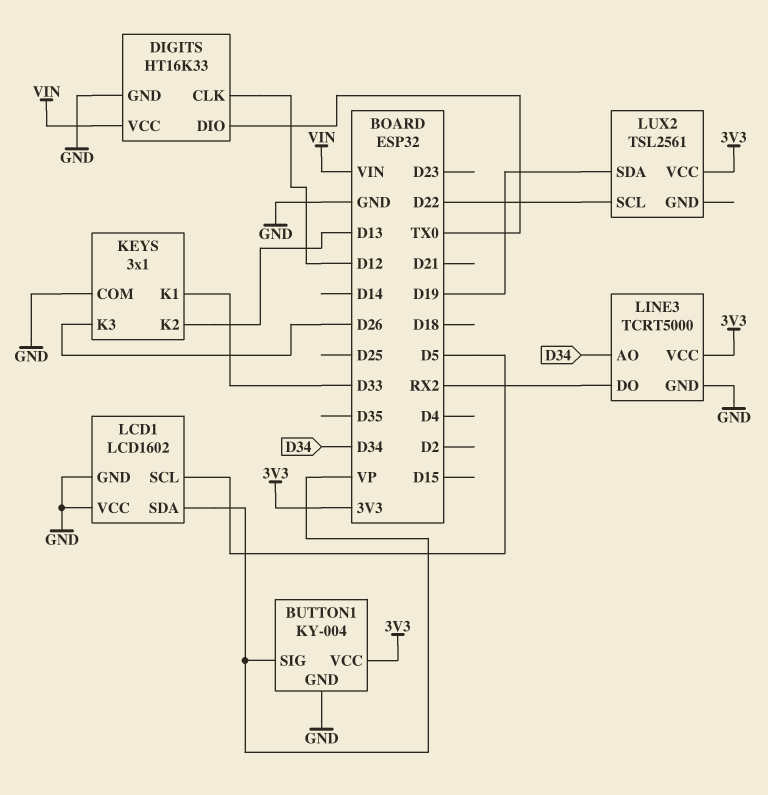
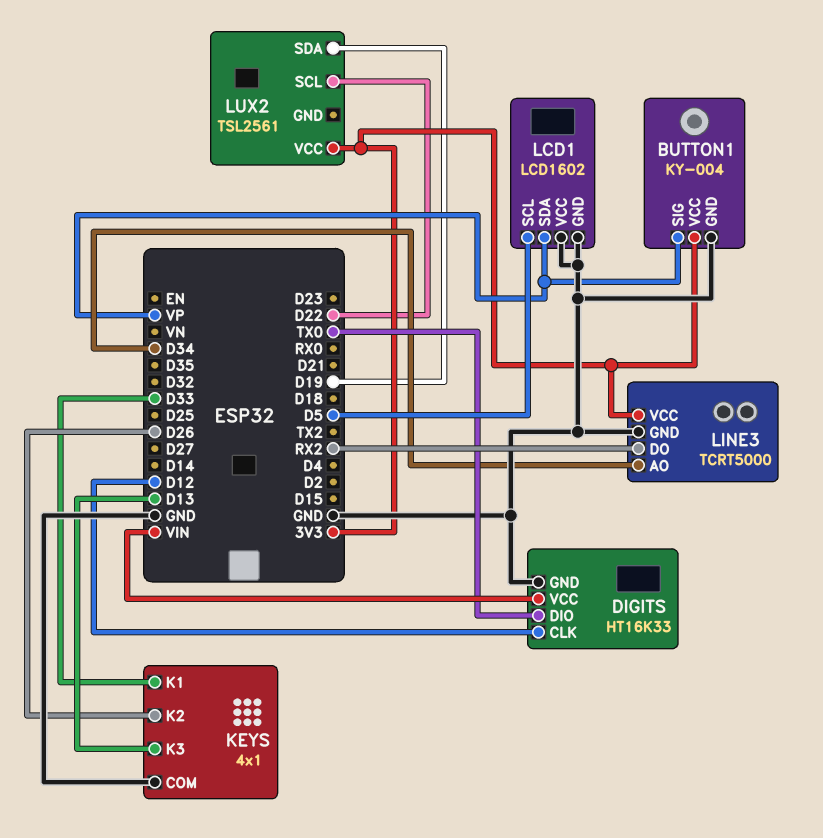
KEYS: 3x1 -> 4x1
KEYS pin K2: D13 -> D26
KEYS pin K3: D26 -> D13

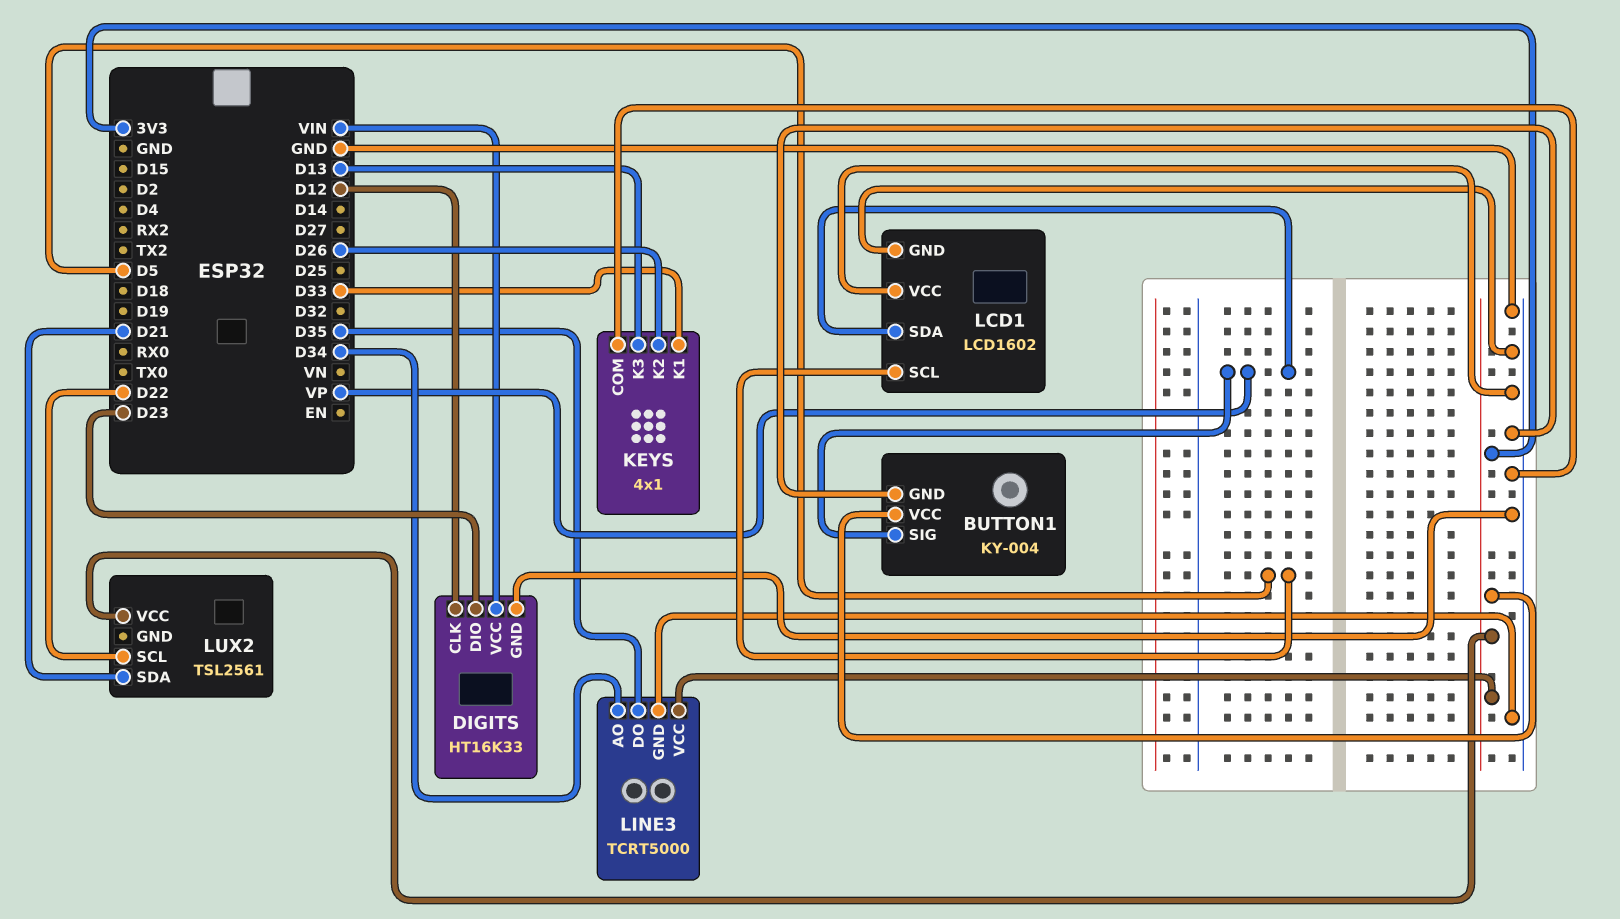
DIGITS pin DIO: TX0 -> D23
LINE3 pin DO: RX2 -> D35
LUX2 pin SDA: D19 -> D21

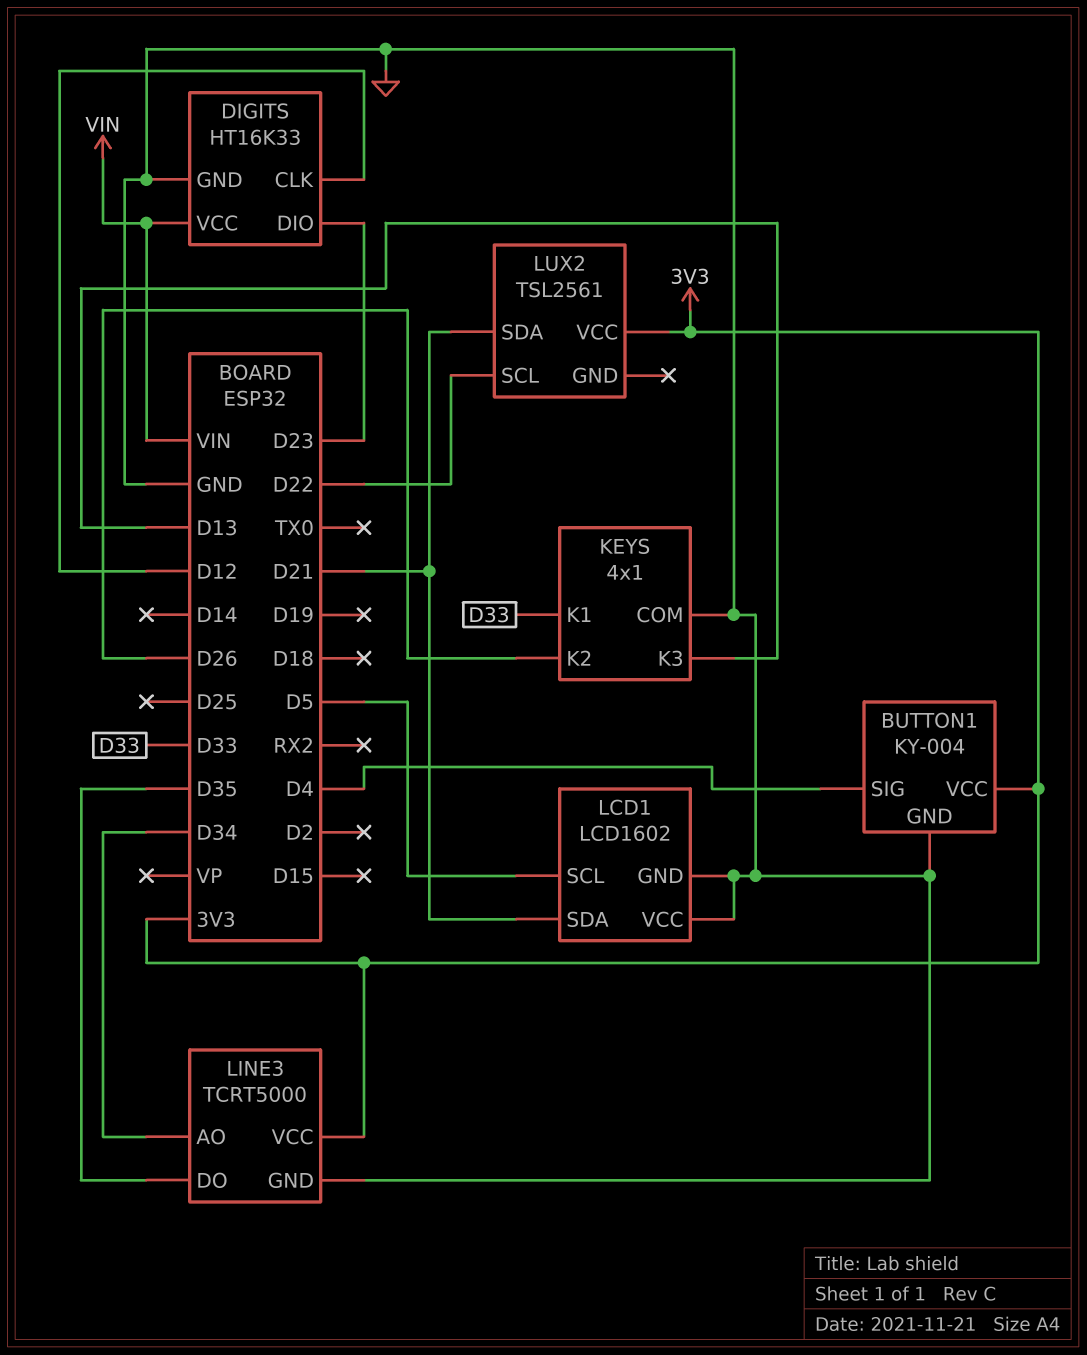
BUTTON1 pin SIG: VP -> D4
LCD1 pin SDA: VP -> D21

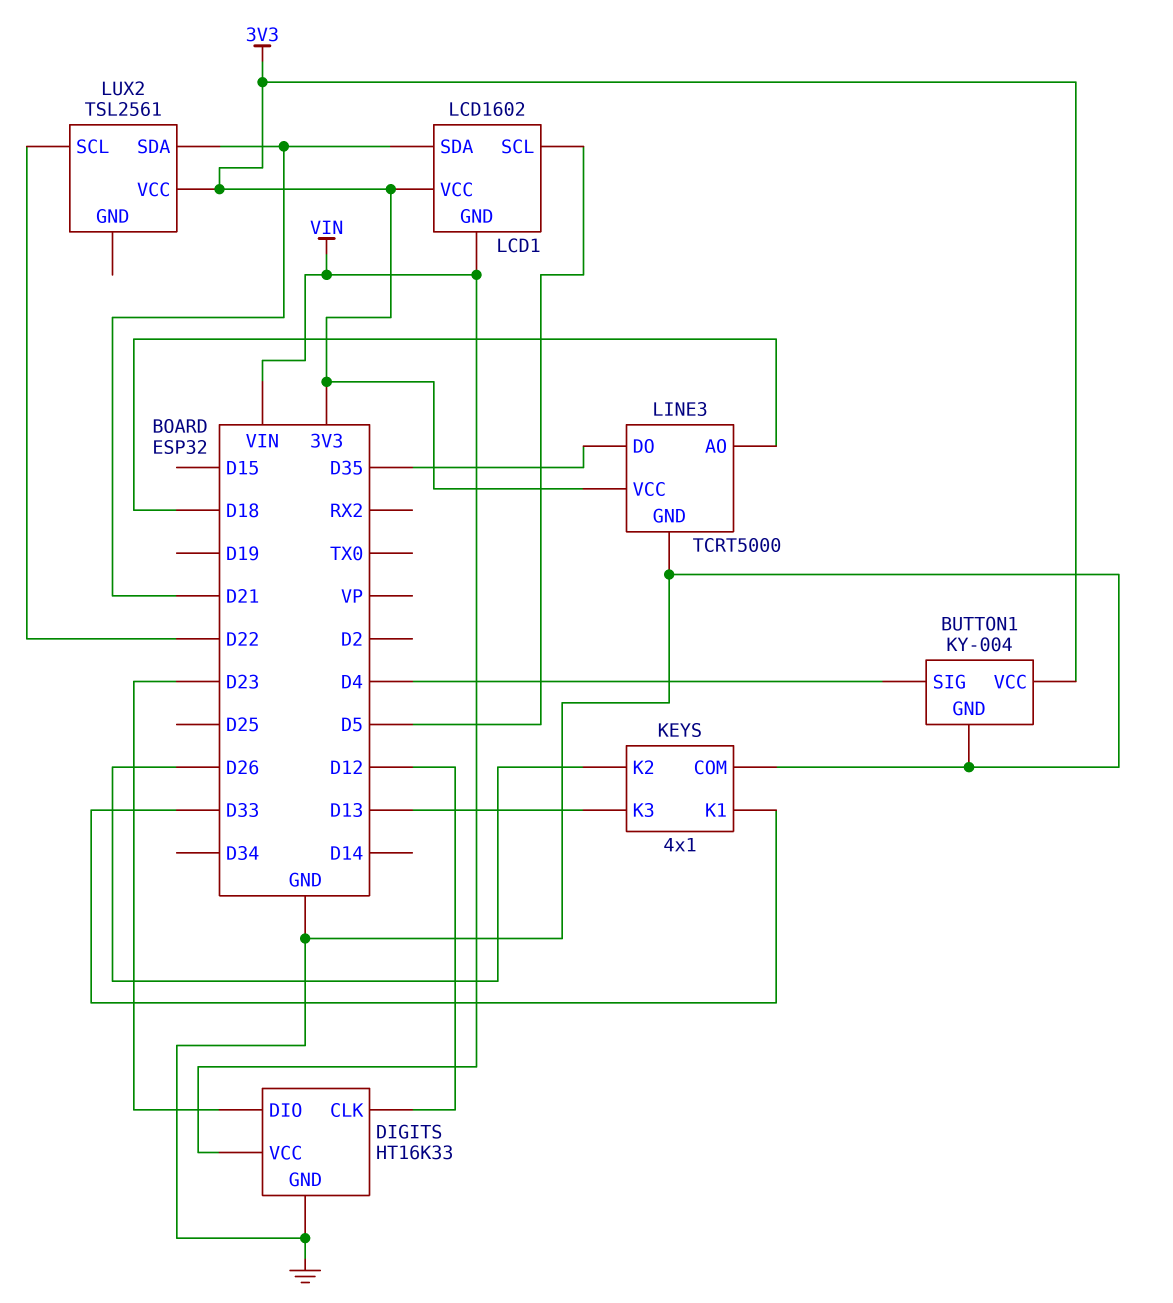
LCD1 pin GND: GND -> VIN
LCD1 pin VCC: GND -> 3V3
LINE3 pin AO: D34 -> D18

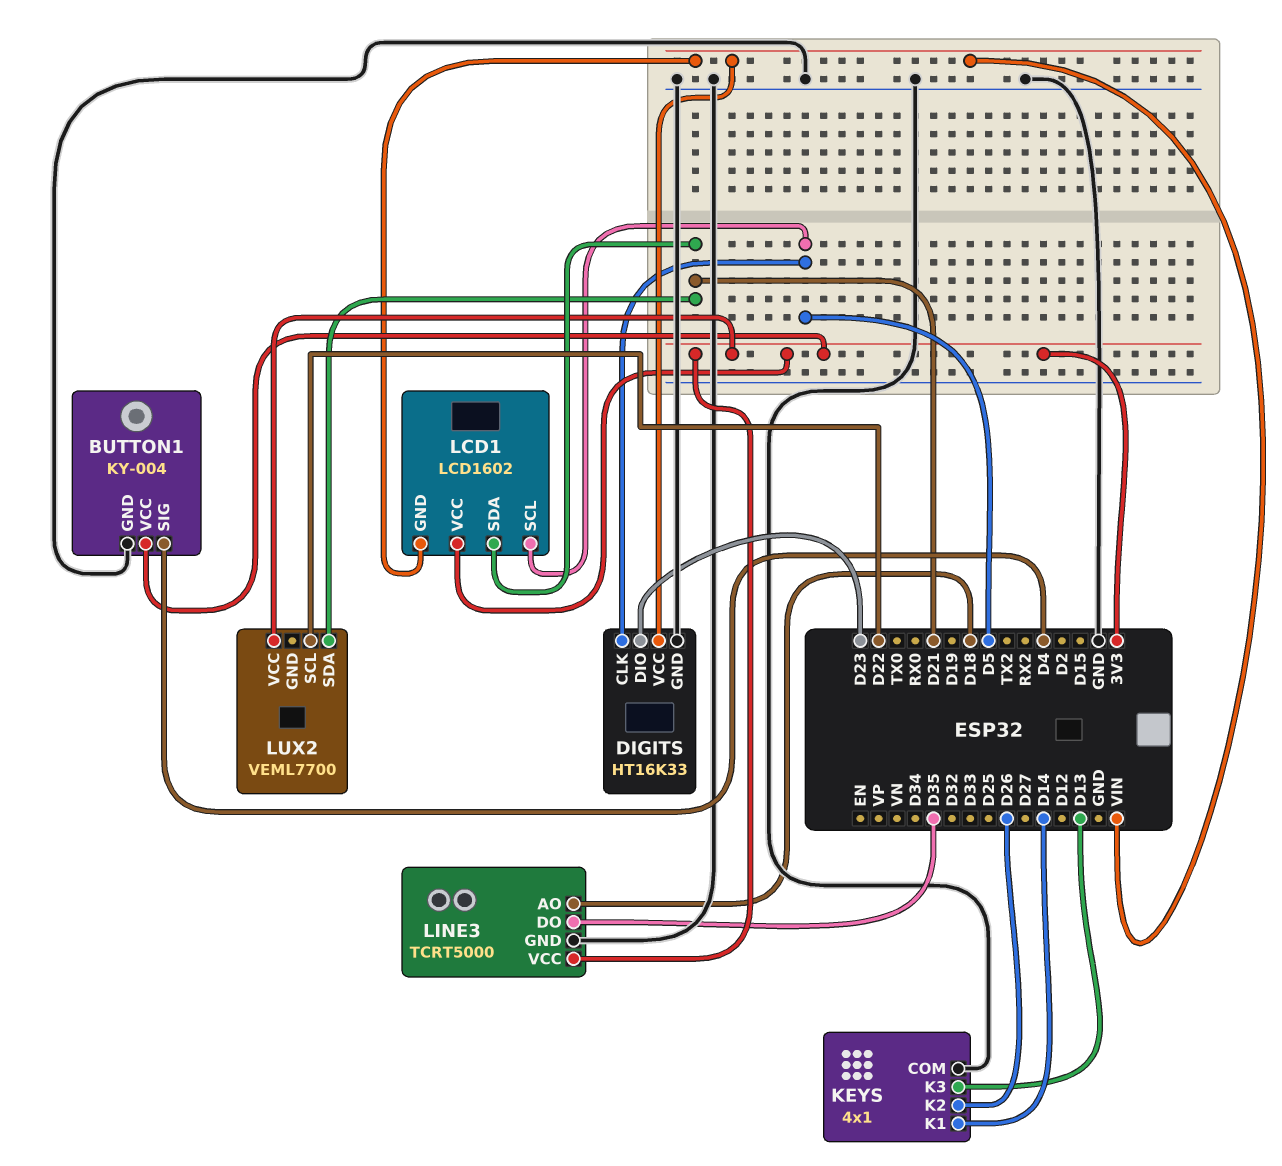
DIGITS pin CLK: D12 -> D5
KEYS pin K1: D33 -> D14
LUX2: TSL2561 -> VEML7700

